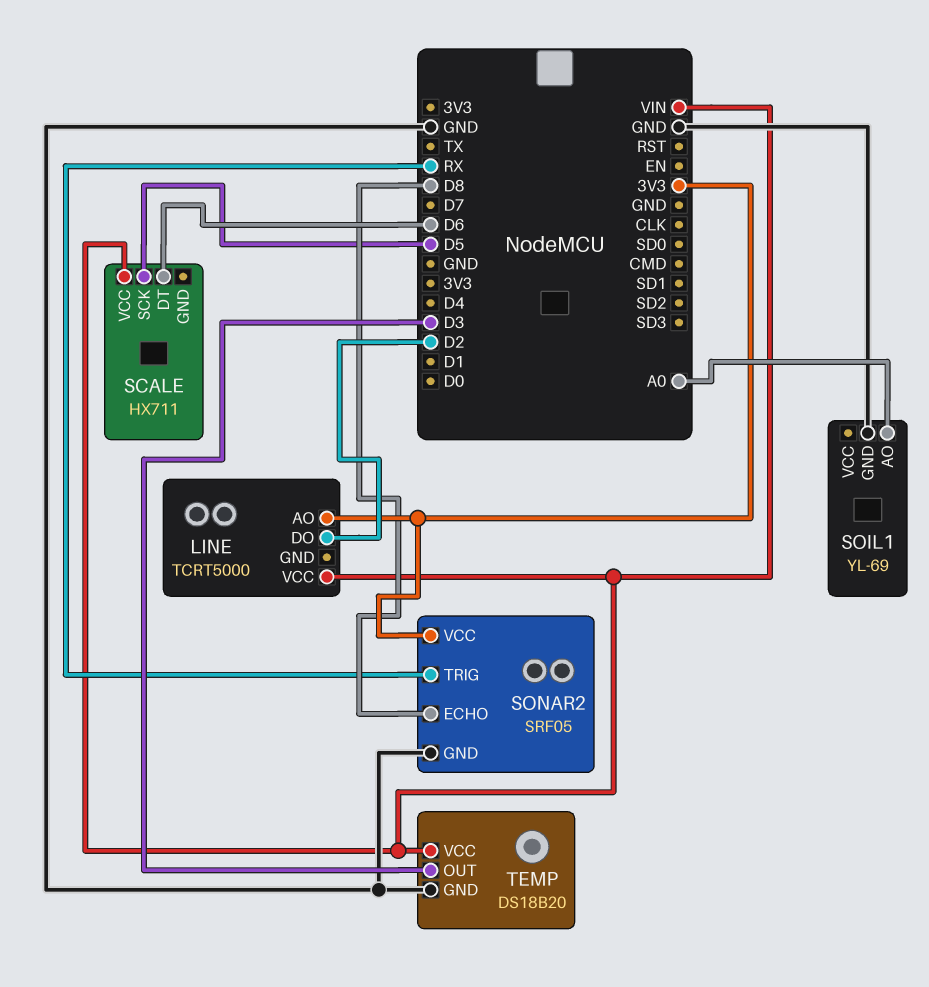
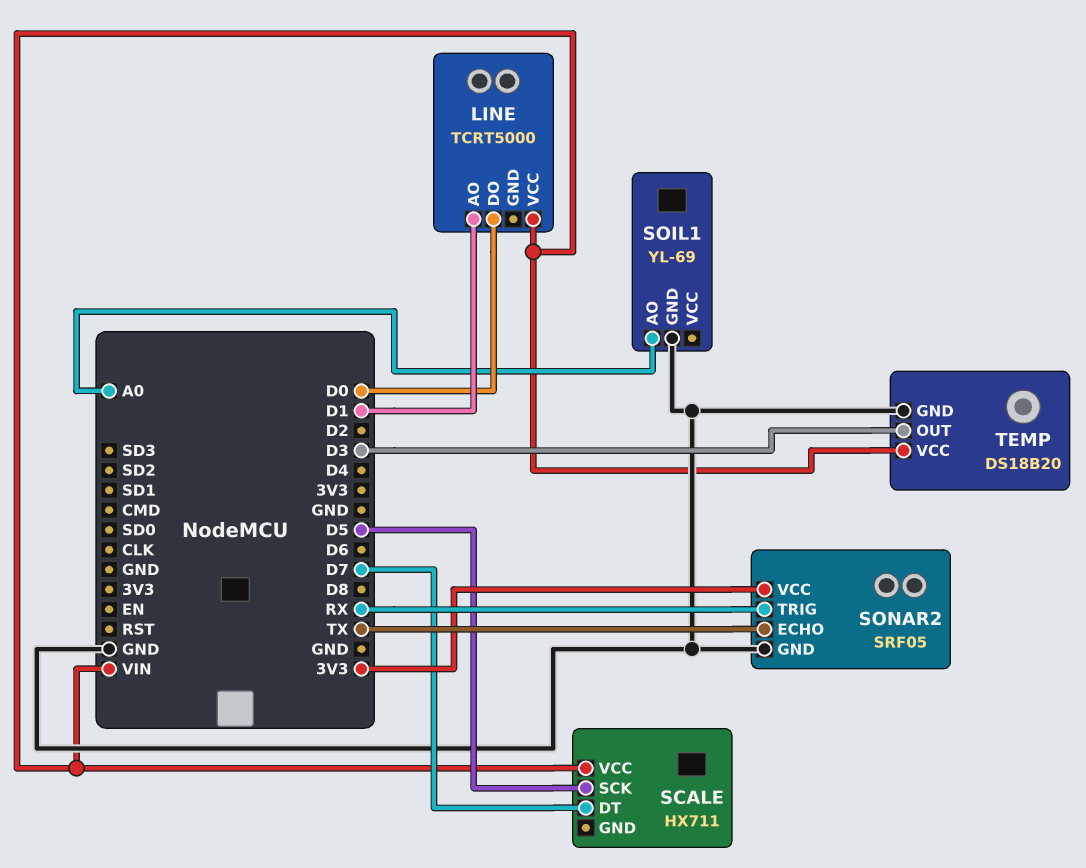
LINE pin AO: 3V3 -> D1
LINE pin DO: D2 -> D0
SCALE pin DT: D6 -> D7
SONAR2 pin ECHO: D8 -> TX

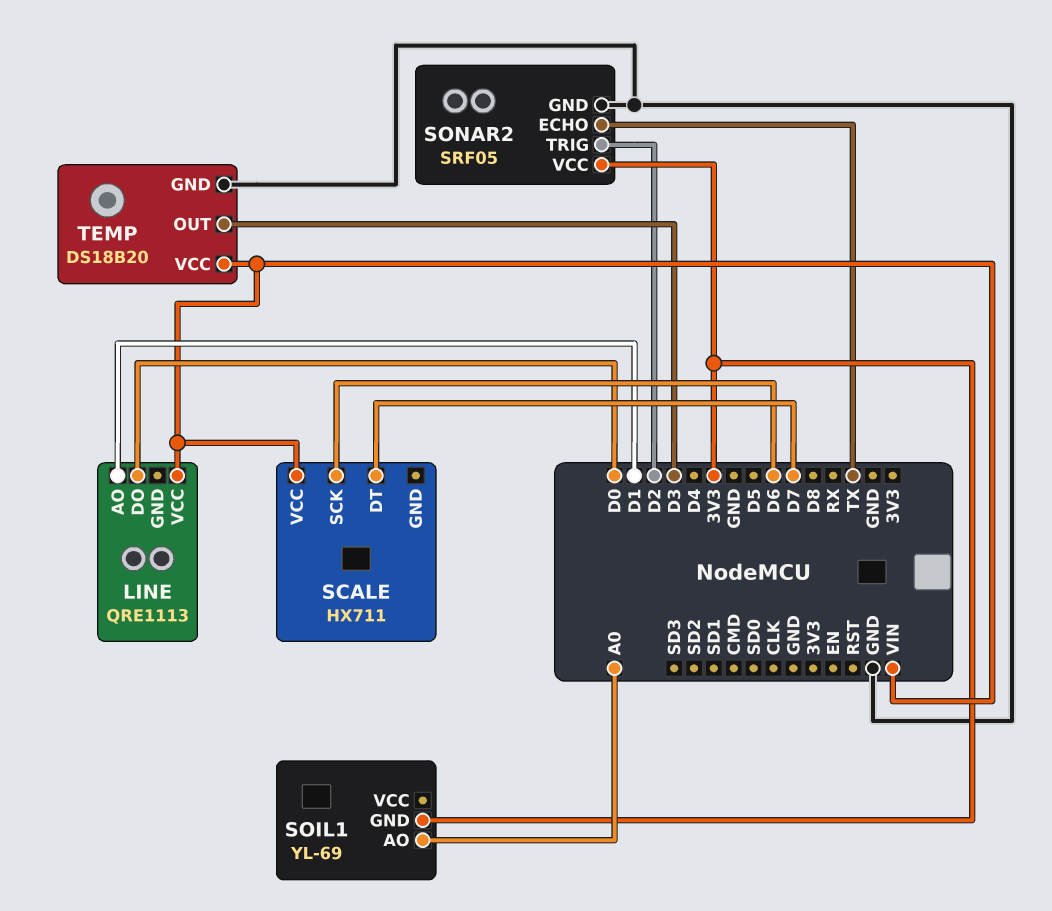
LINE: TCRT5000 -> QRE1113
SCALE pin SCK: D5 -> D6
SOIL1 pin GND: GND -> 3V3
SONAR2 pin TRIG: RX -> D2

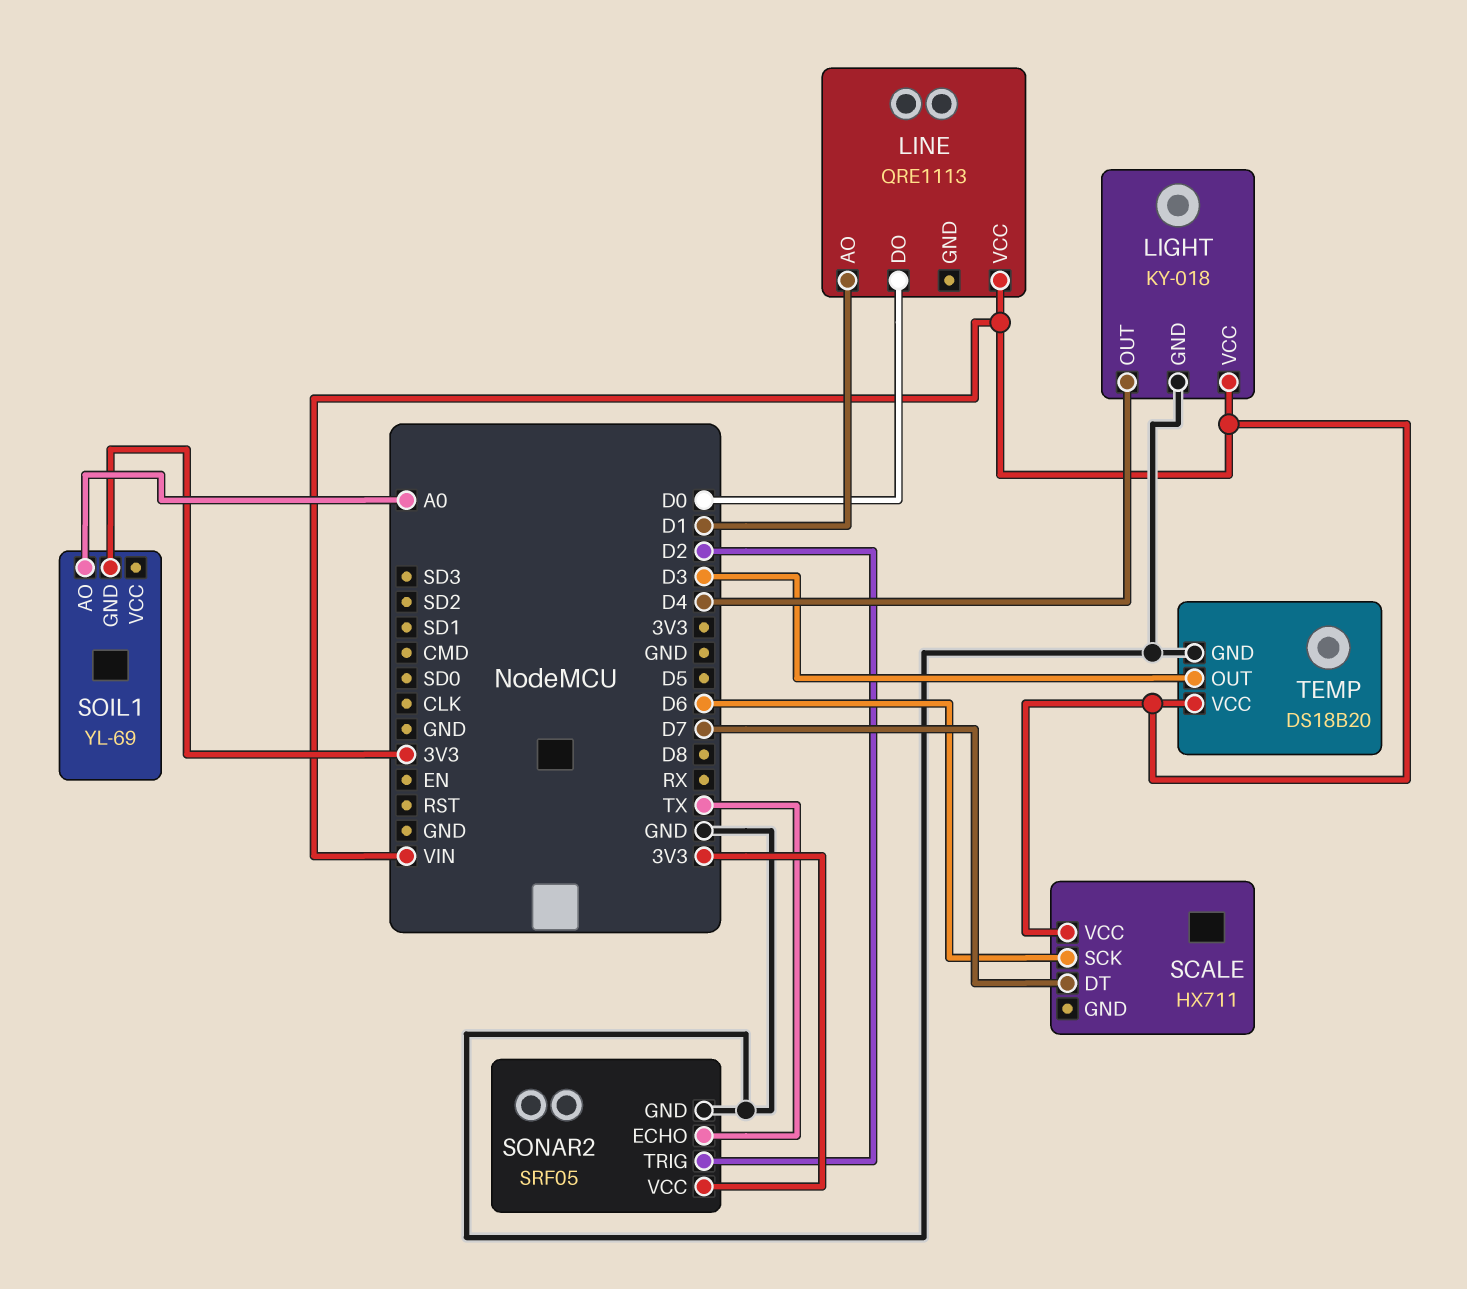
LIGHT: none -> KY-018
LIGHT pin GND: none -> GND
LIGHT pin OUT: none -> D4
LIGHT pin VCC: none -> VIN

